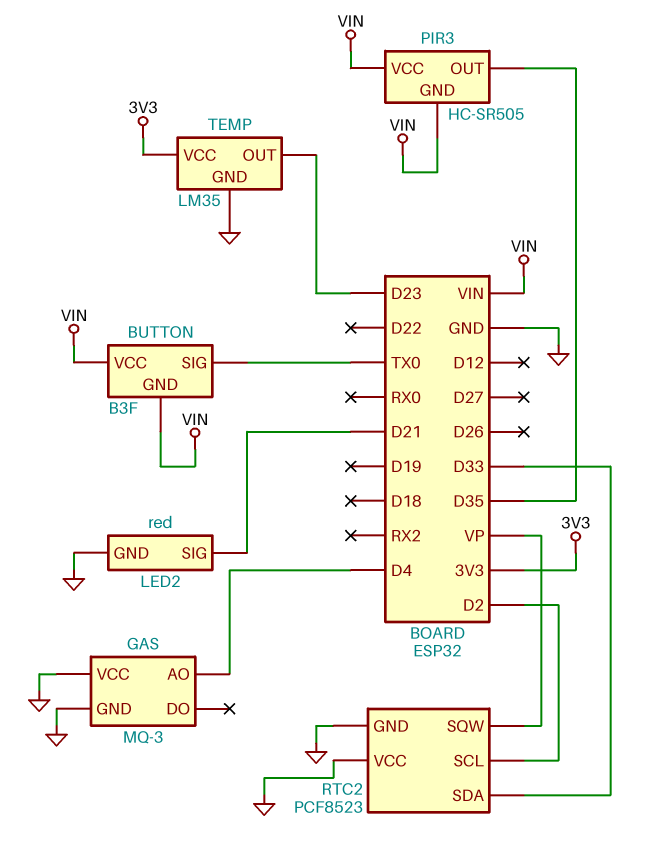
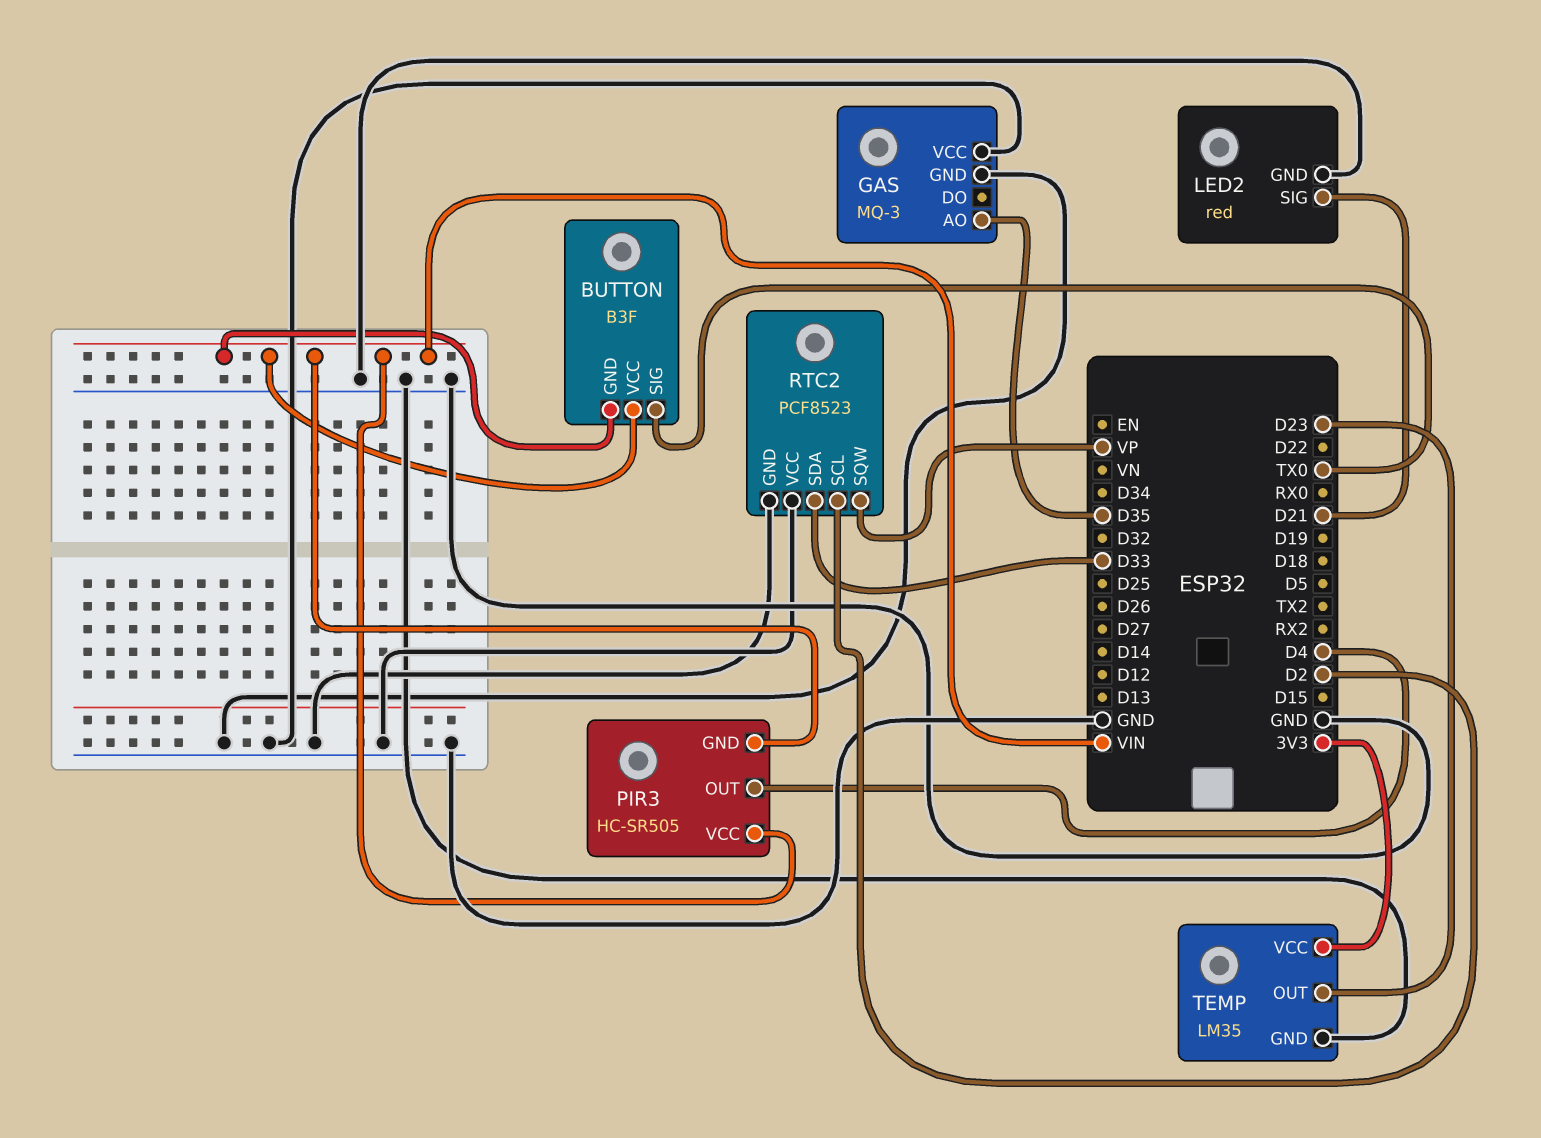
GAS pin AO: D4 -> D35
PIR3 pin OUT: D35 -> D4

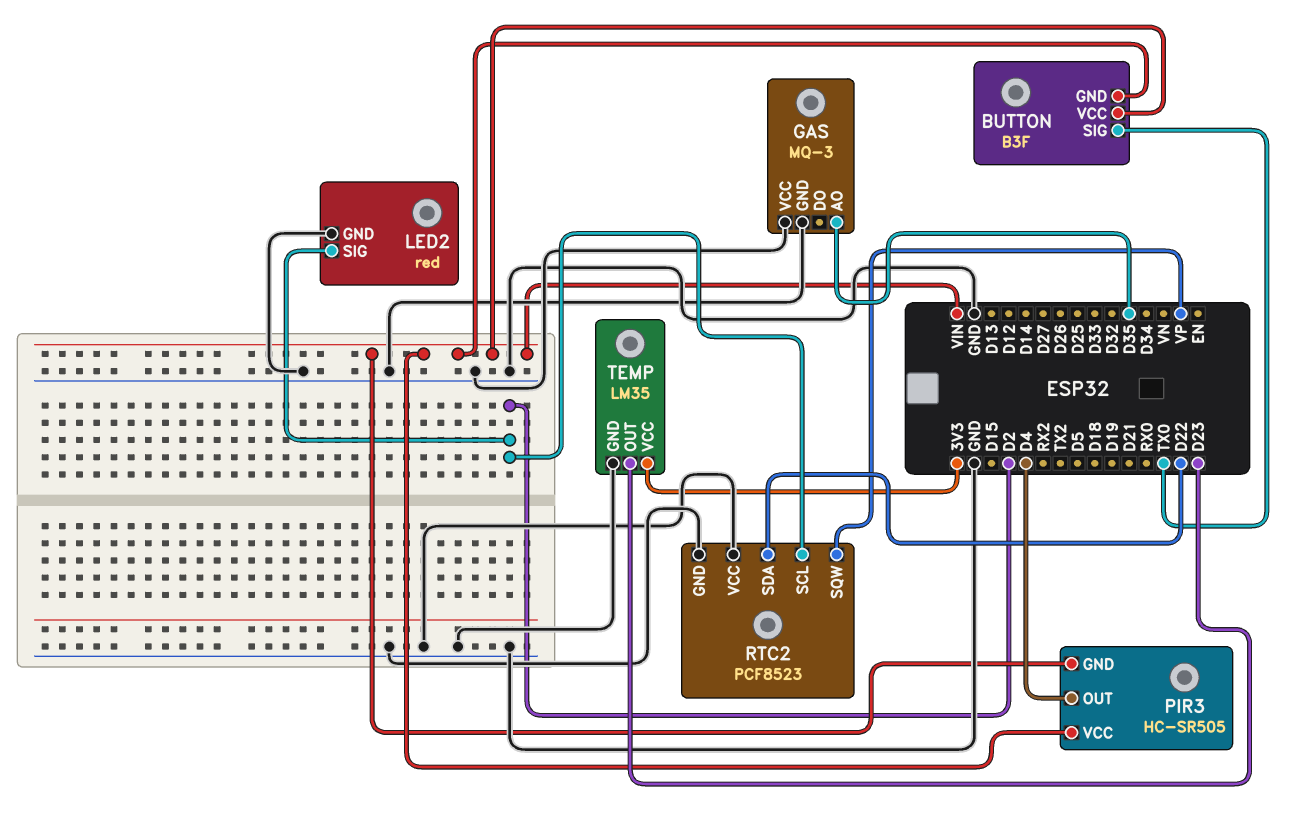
LED2 pin SIG: D21 -> D2
RTC2 pin SDA: D33 -> D22

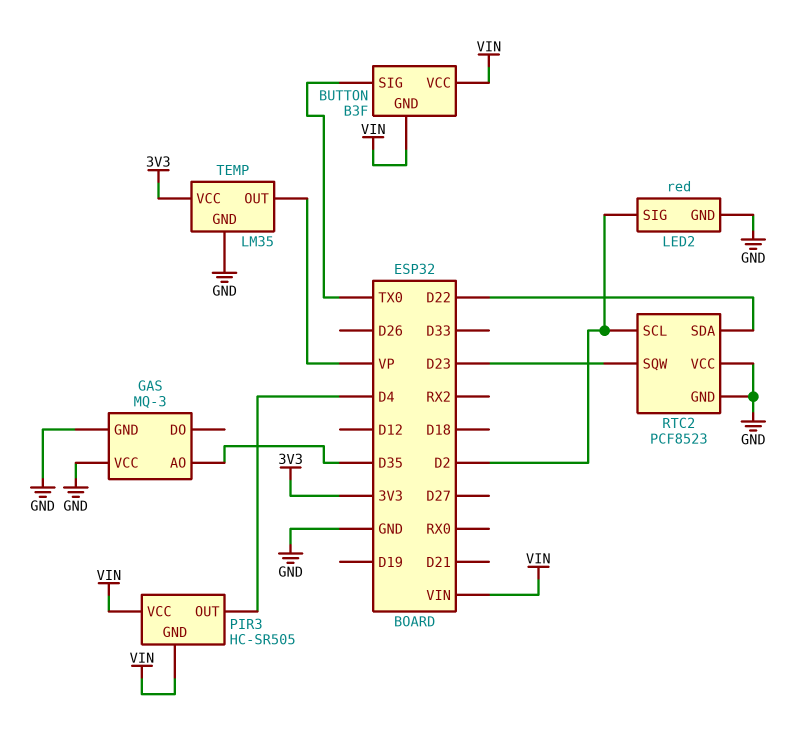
RTC2 pin SQW: VP -> D23
TEMP pin OUT: D23 -> VP

